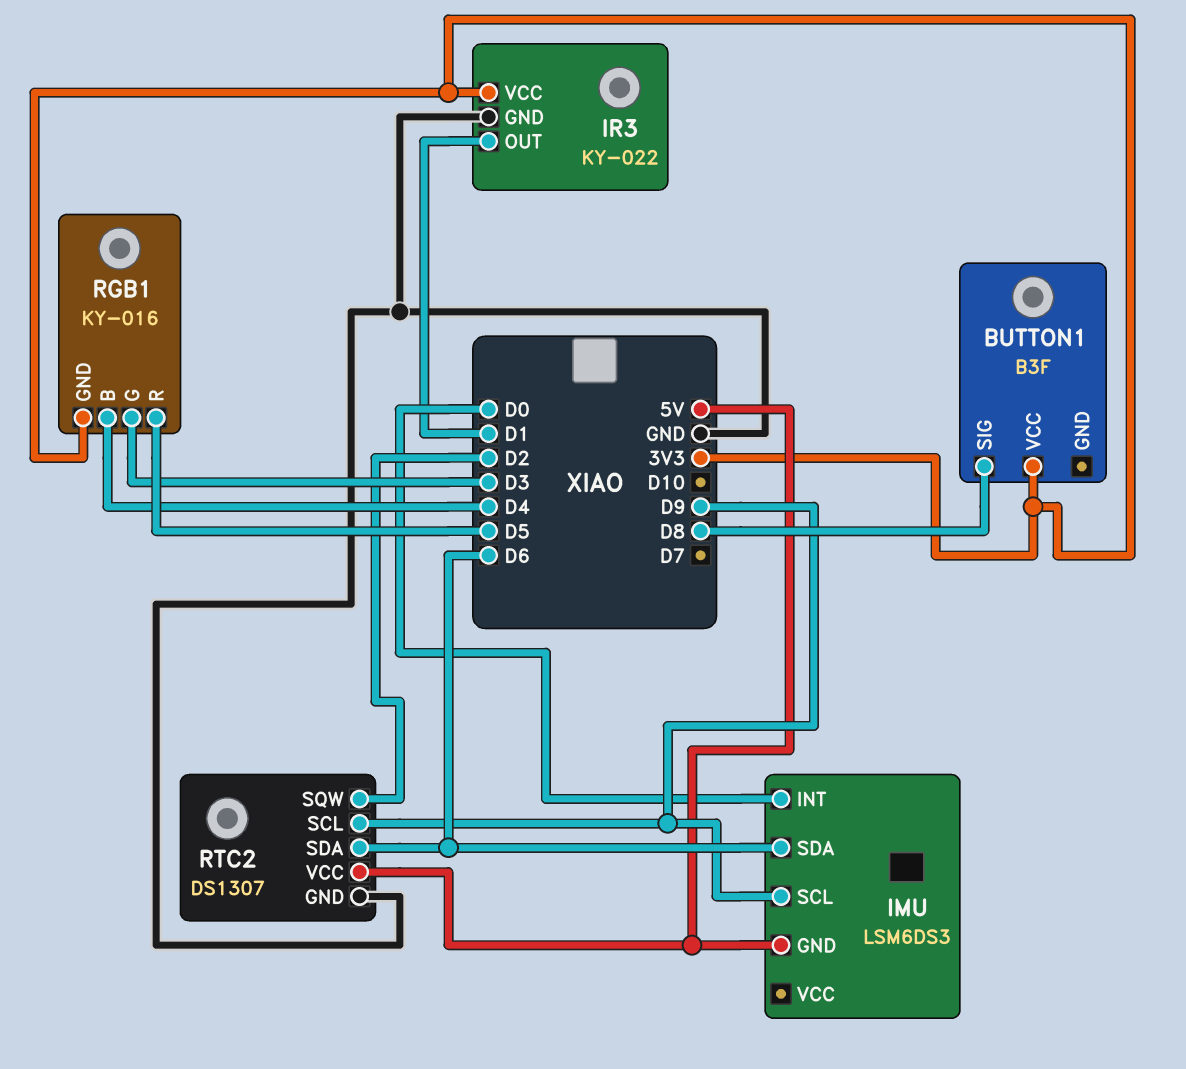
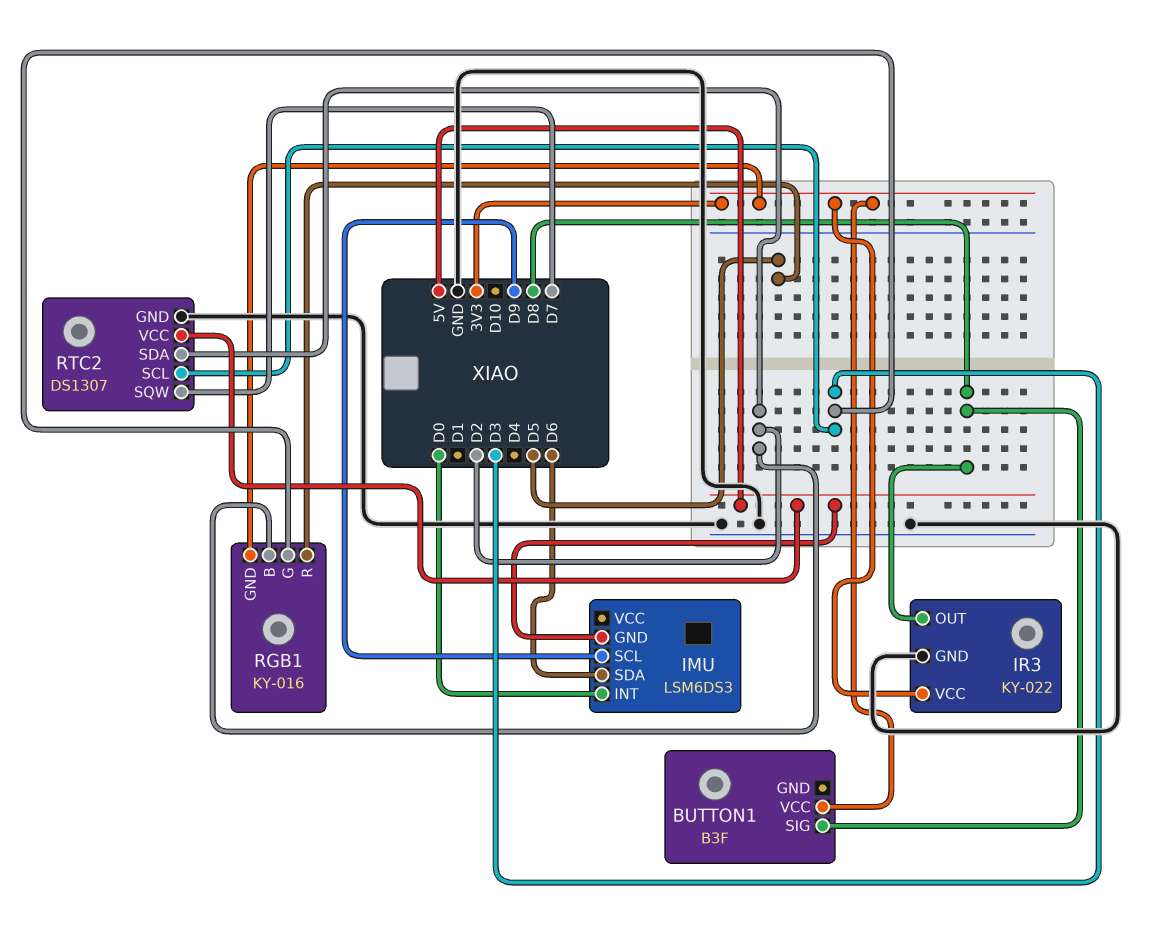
IR3 pin OUT: D1 -> D8
RGB1 pin B: D4 -> D2
RTC2 pin SCL: D9 -> D3
RTC2 pin SDA: D6 -> D2
RTC2 pin SQW: D2 -> D7

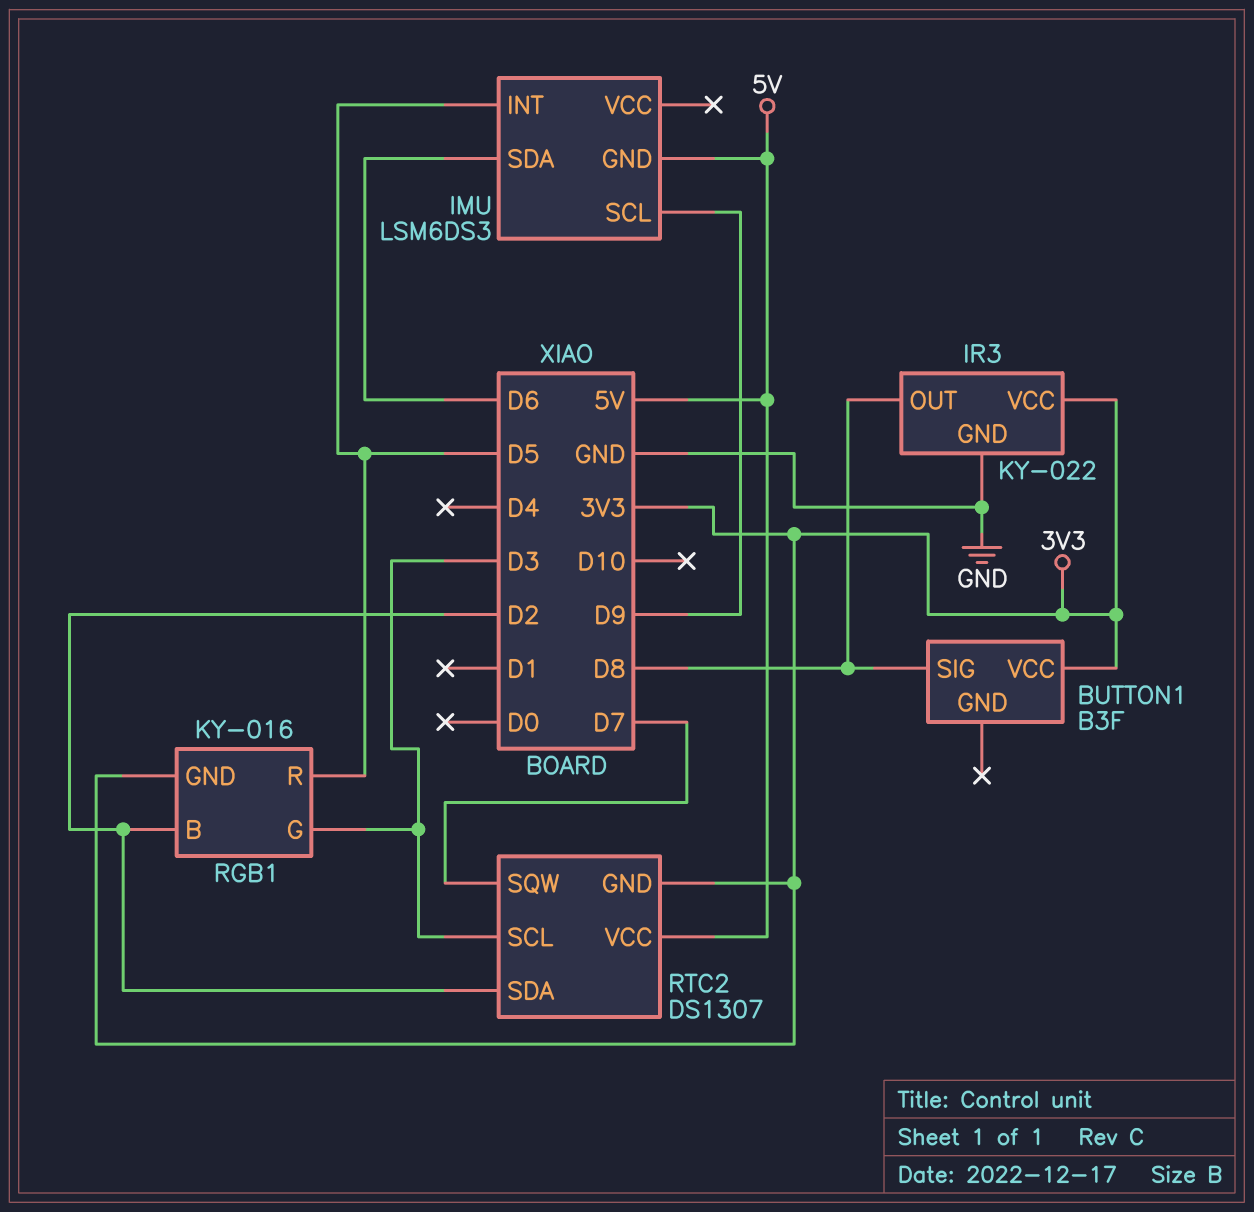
IMU pin INT: D0 -> D5
RTC2 pin GND: GND -> 3V3

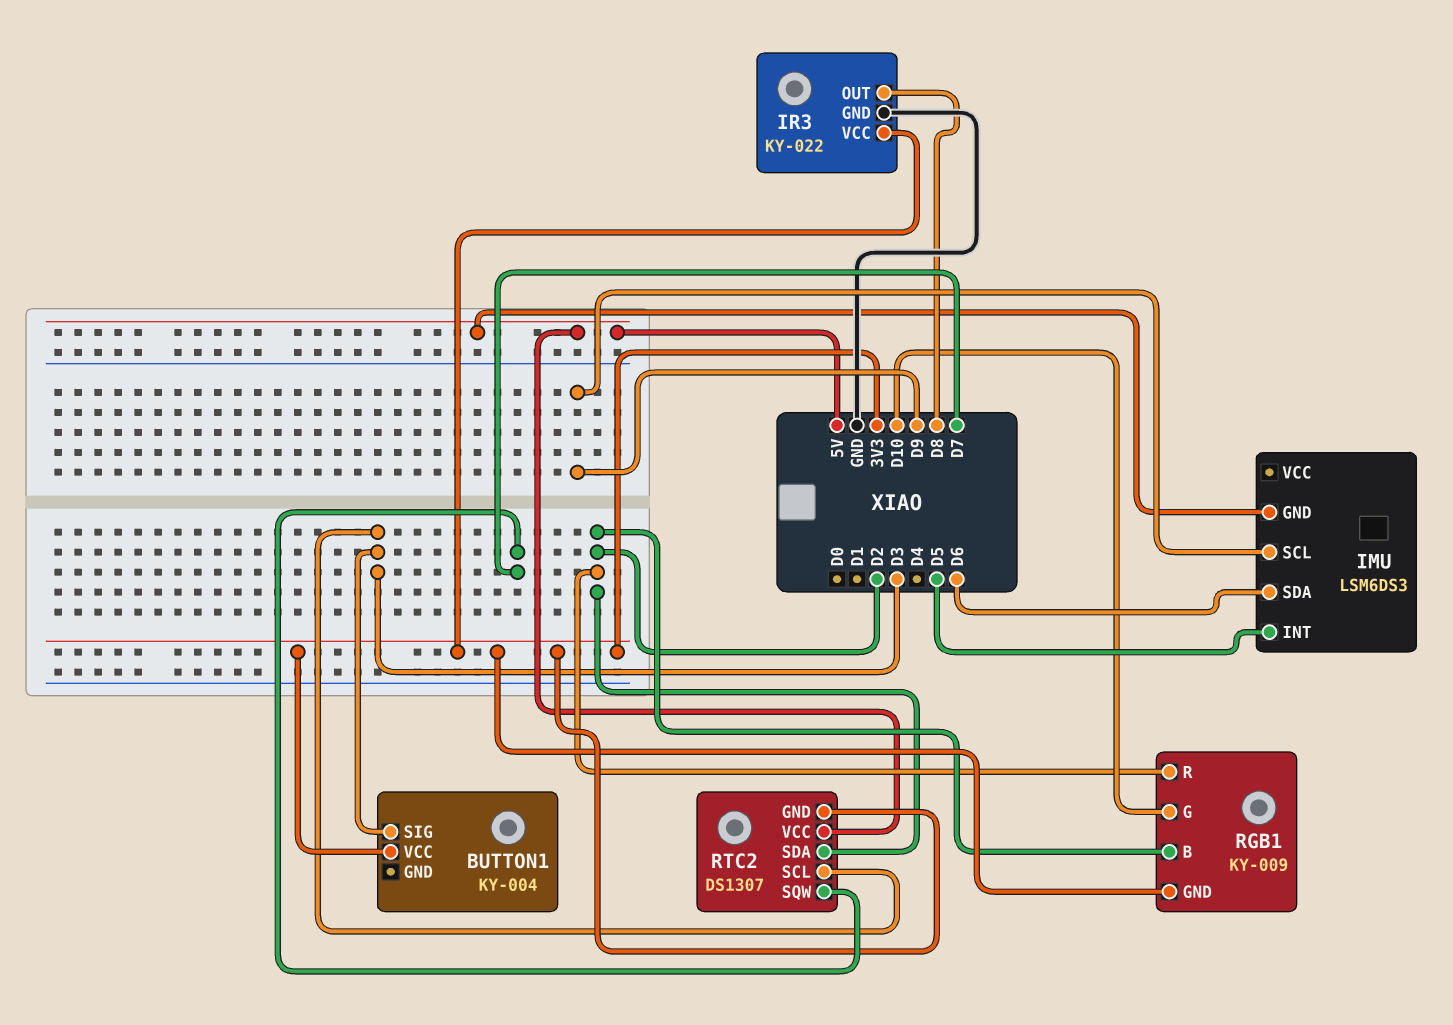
BUTTON1: B3F -> KY-004
BUTTON1 pin SIG: D8 -> D3
RGB1: KY-016 -> KY-009
RGB1 pin G: D3 -> D10
RGB1 pin R: D5 -> D2

